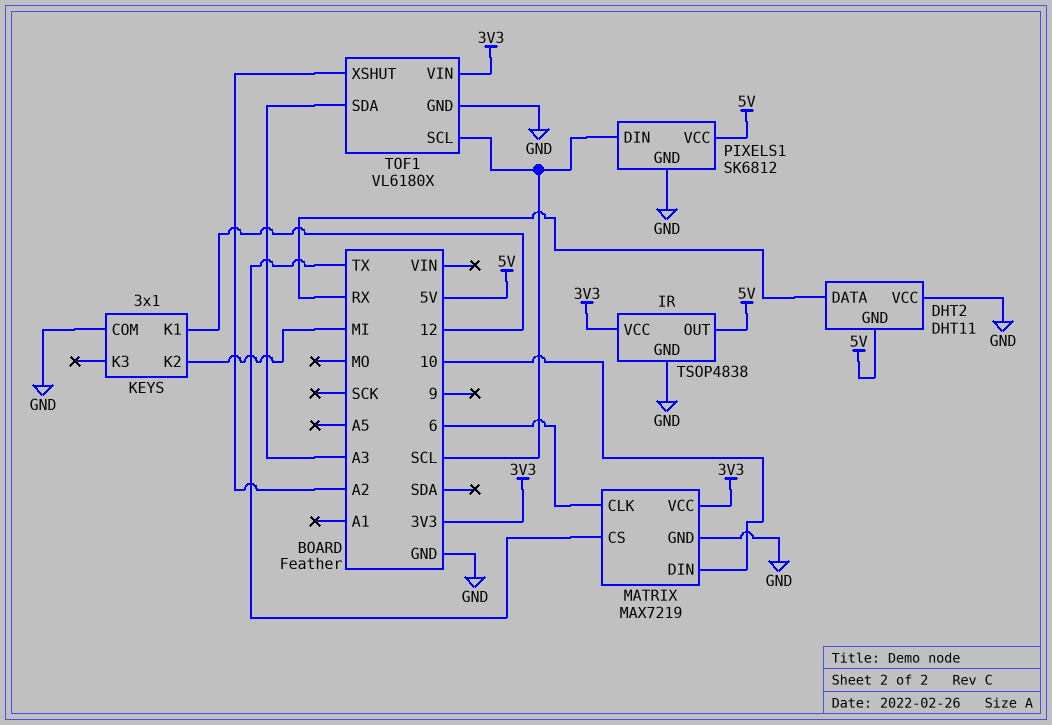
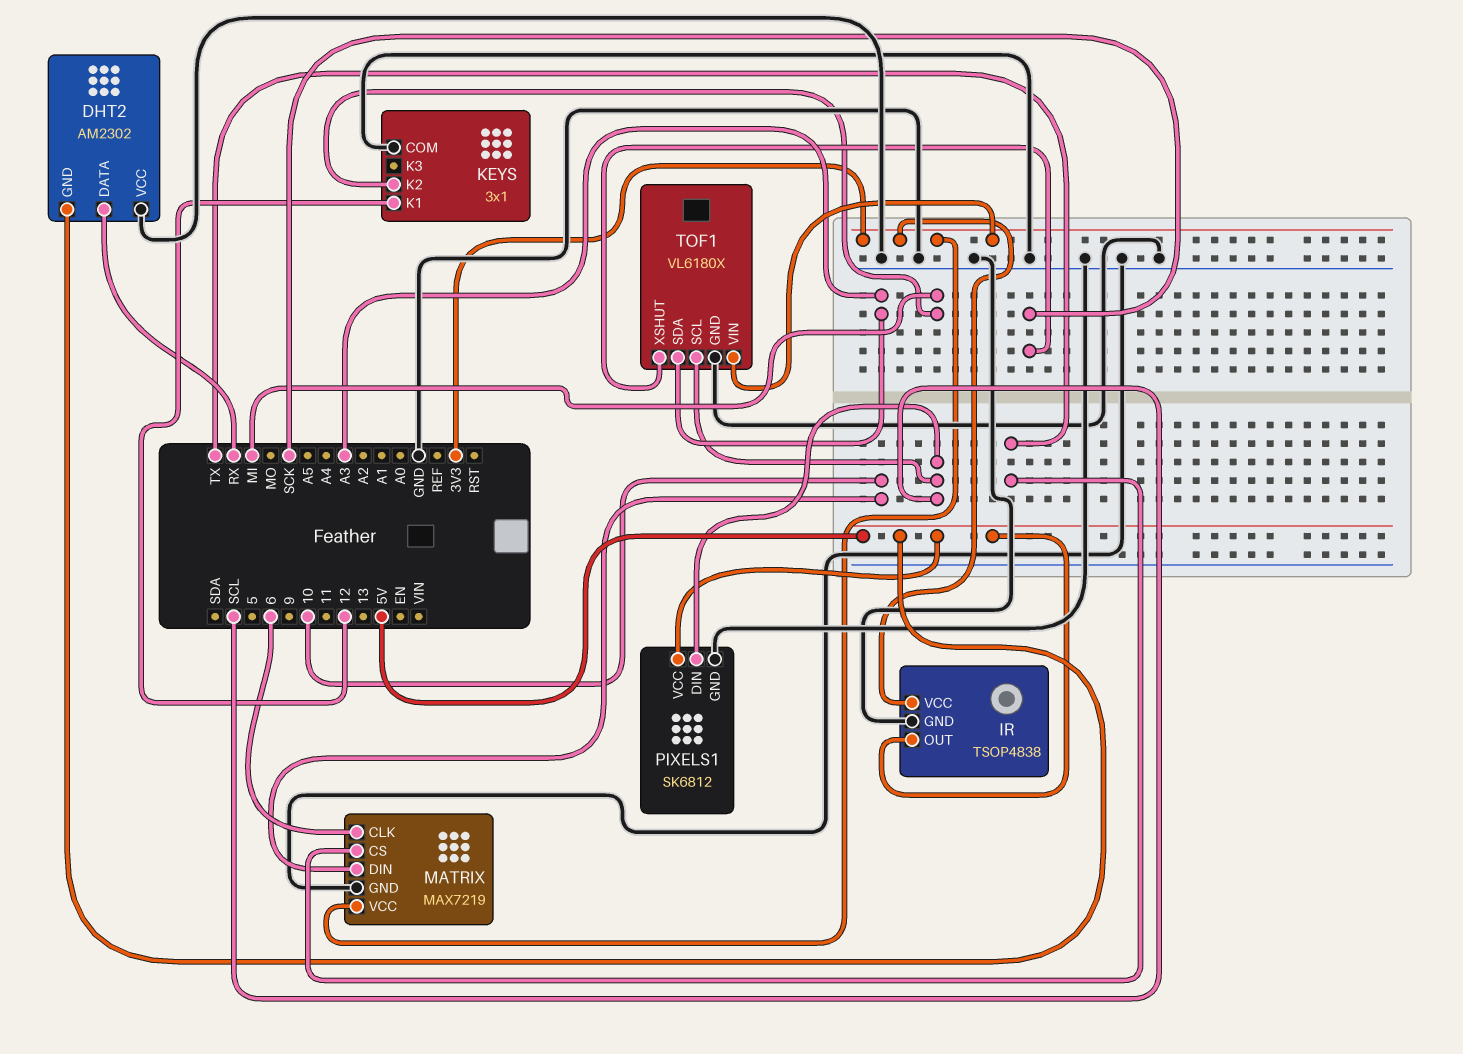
DHT2: DHT11 -> AM2302
TOF1 pin XSHUT: A2 -> SCK

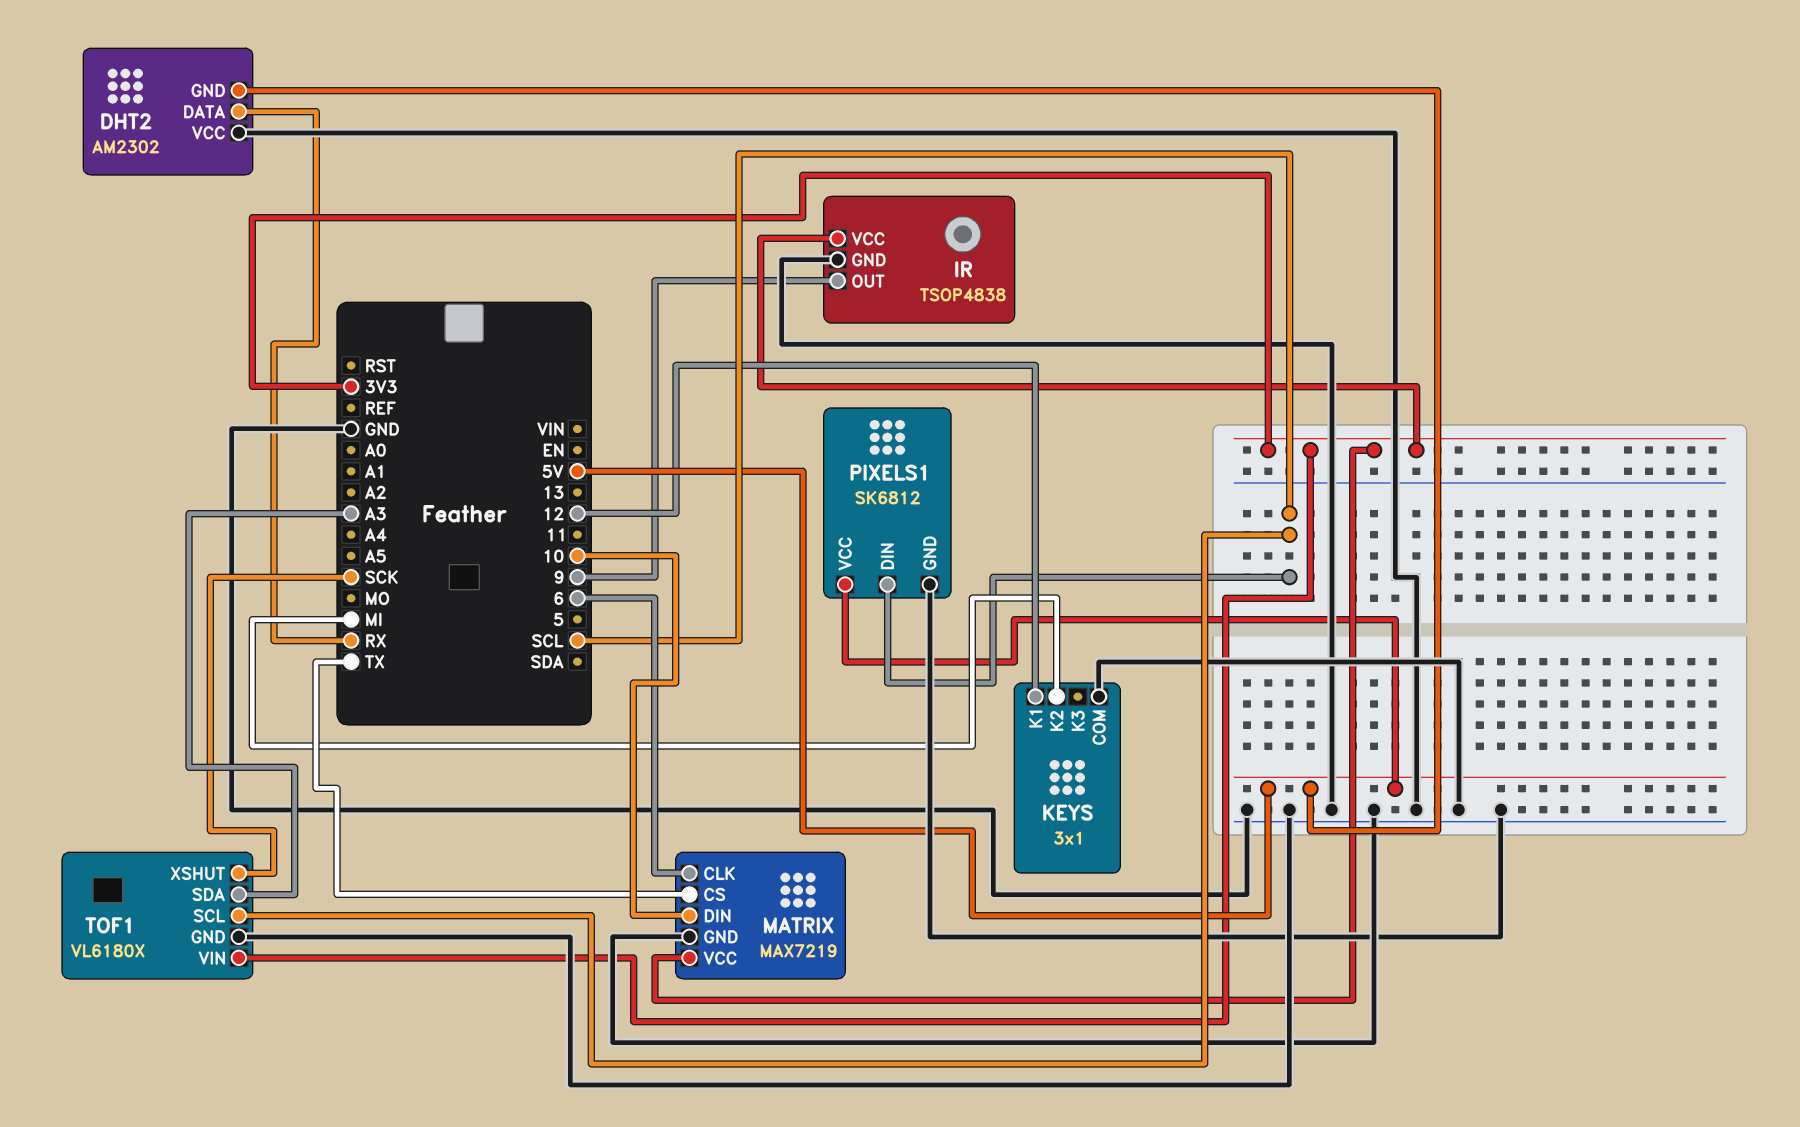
IR pin OUT: 5V -> 9

